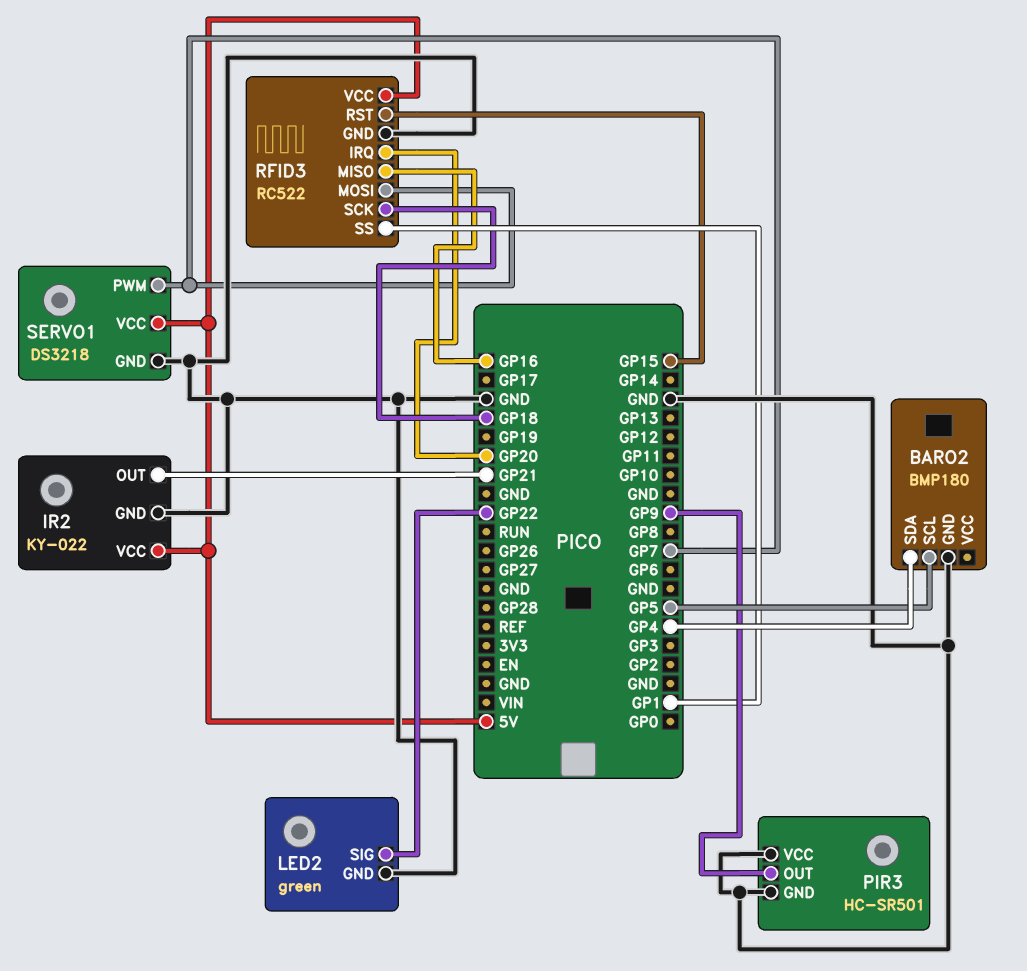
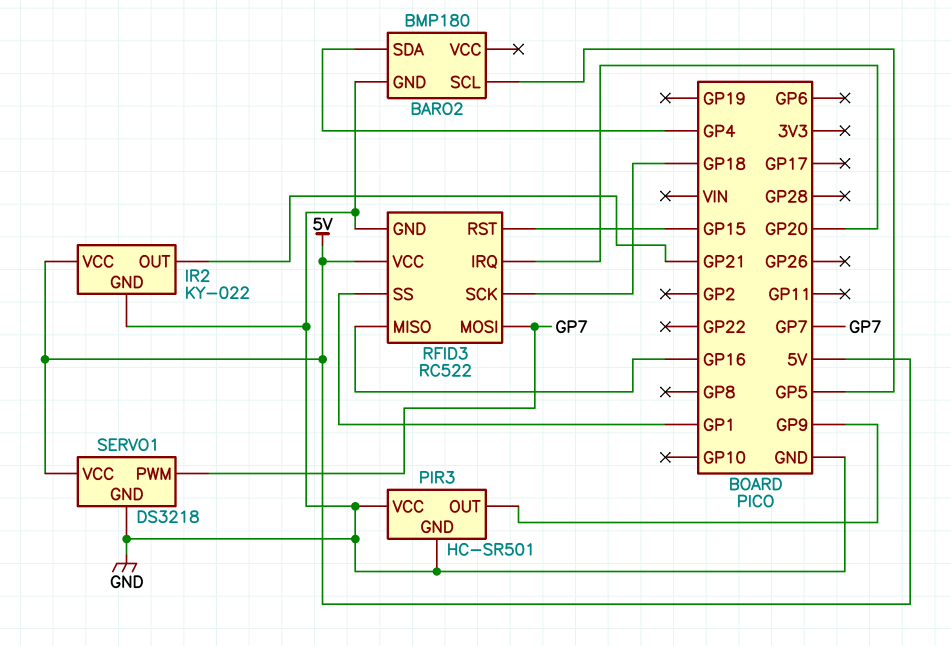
LED2: green -> none
LED2 pin GND: GND -> none
LED2 pin SIG: GP22 -> none

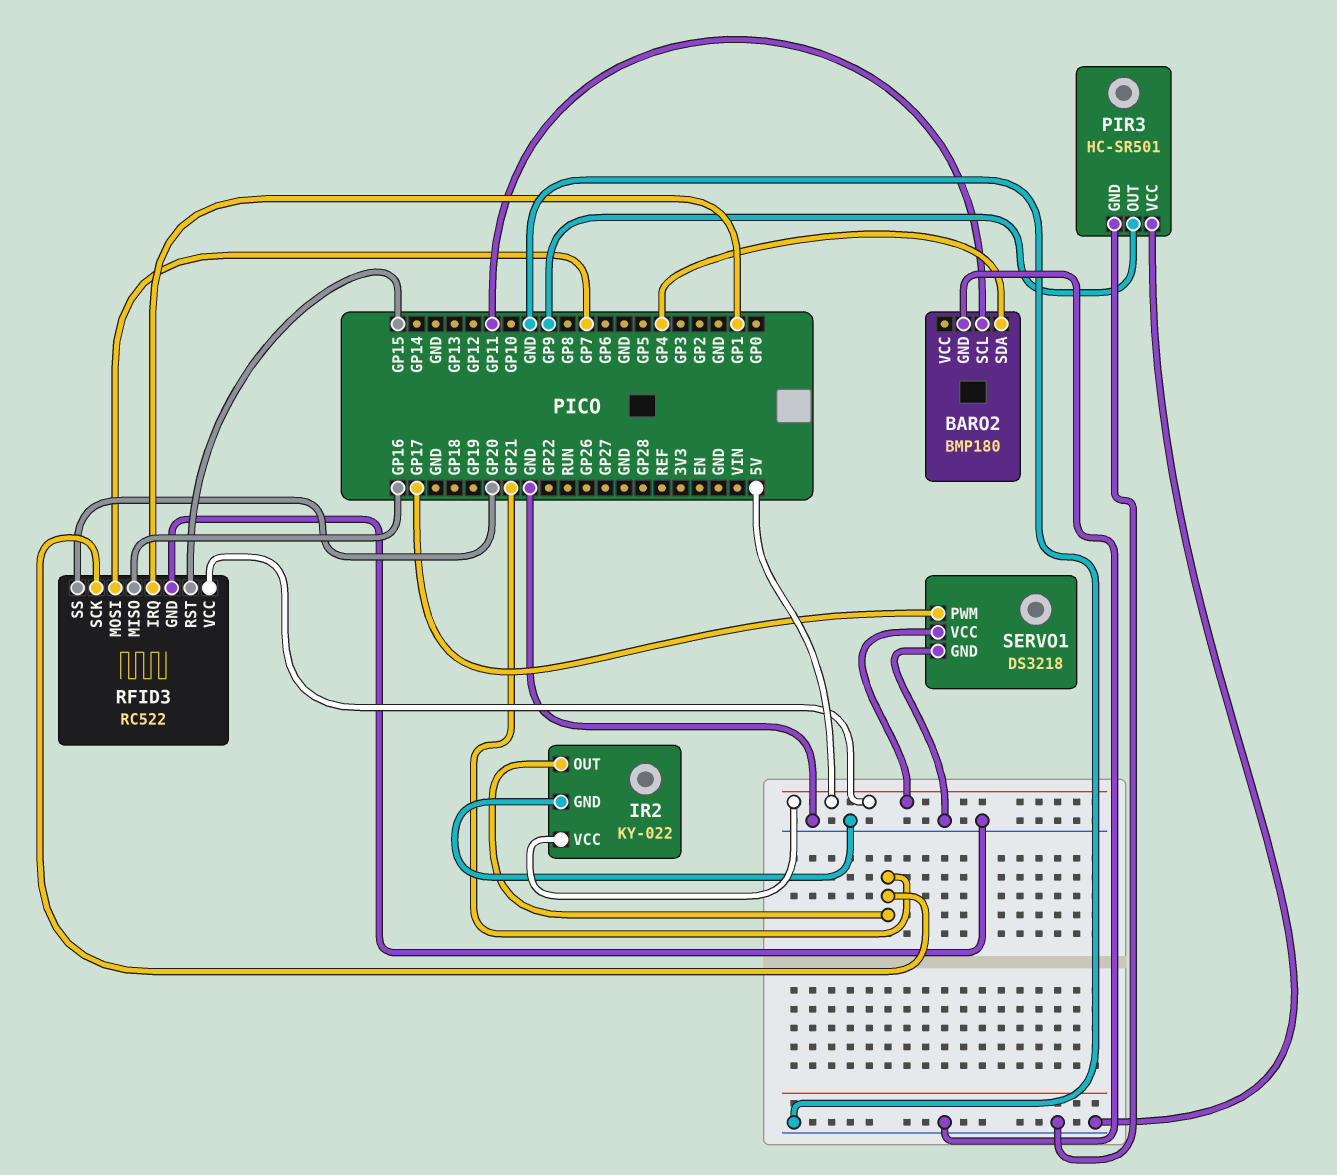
BARO2 pin SCL: GP5 -> GP11
RFID3 pin IRQ: GP20 -> GP1
RFID3 pin SCK: GP18 -> GP21
RFID3 pin SS: GP1 -> GP20
SERVO1 pin PWM: GP7 -> GP17

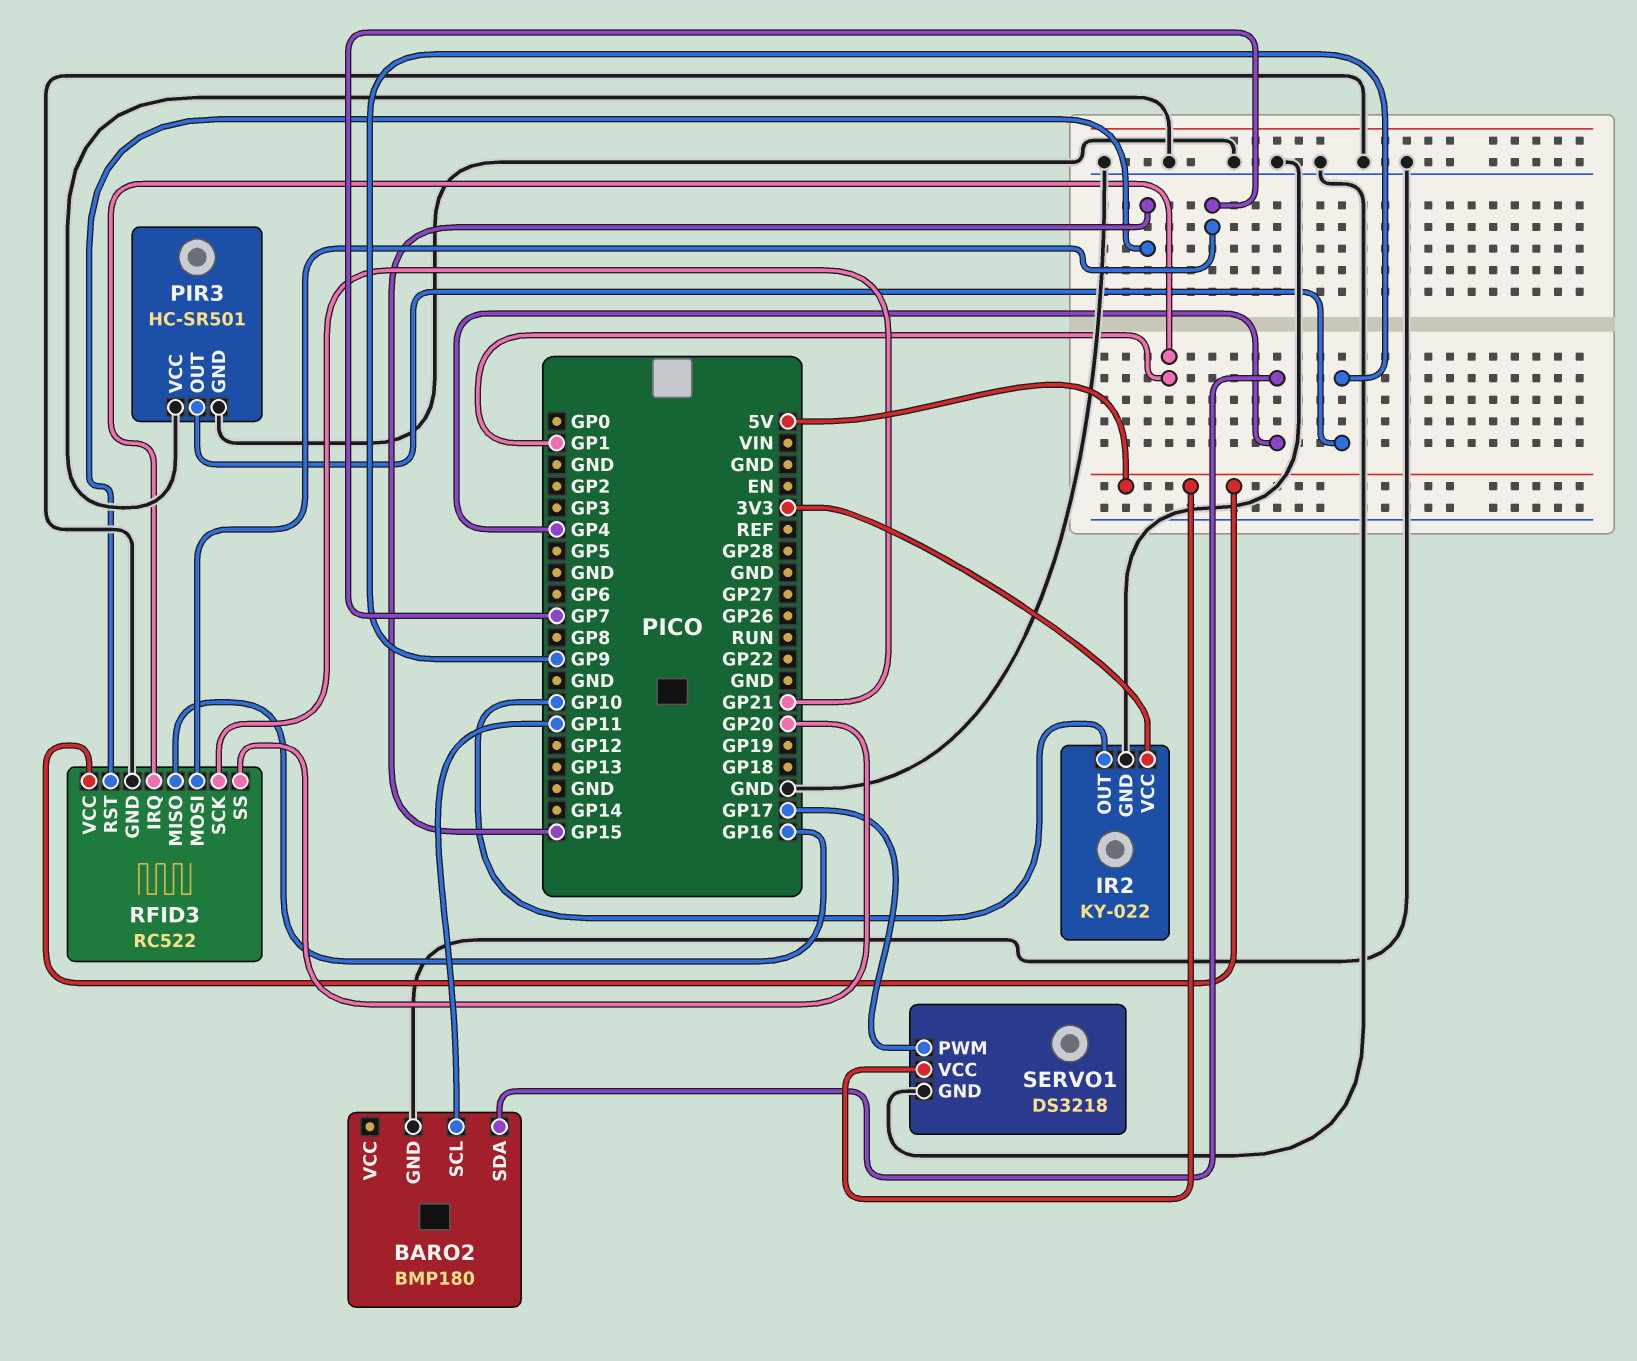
IR2 pin OUT: GP21 -> GP10
IR2 pin VCC: 5V -> 3V3

